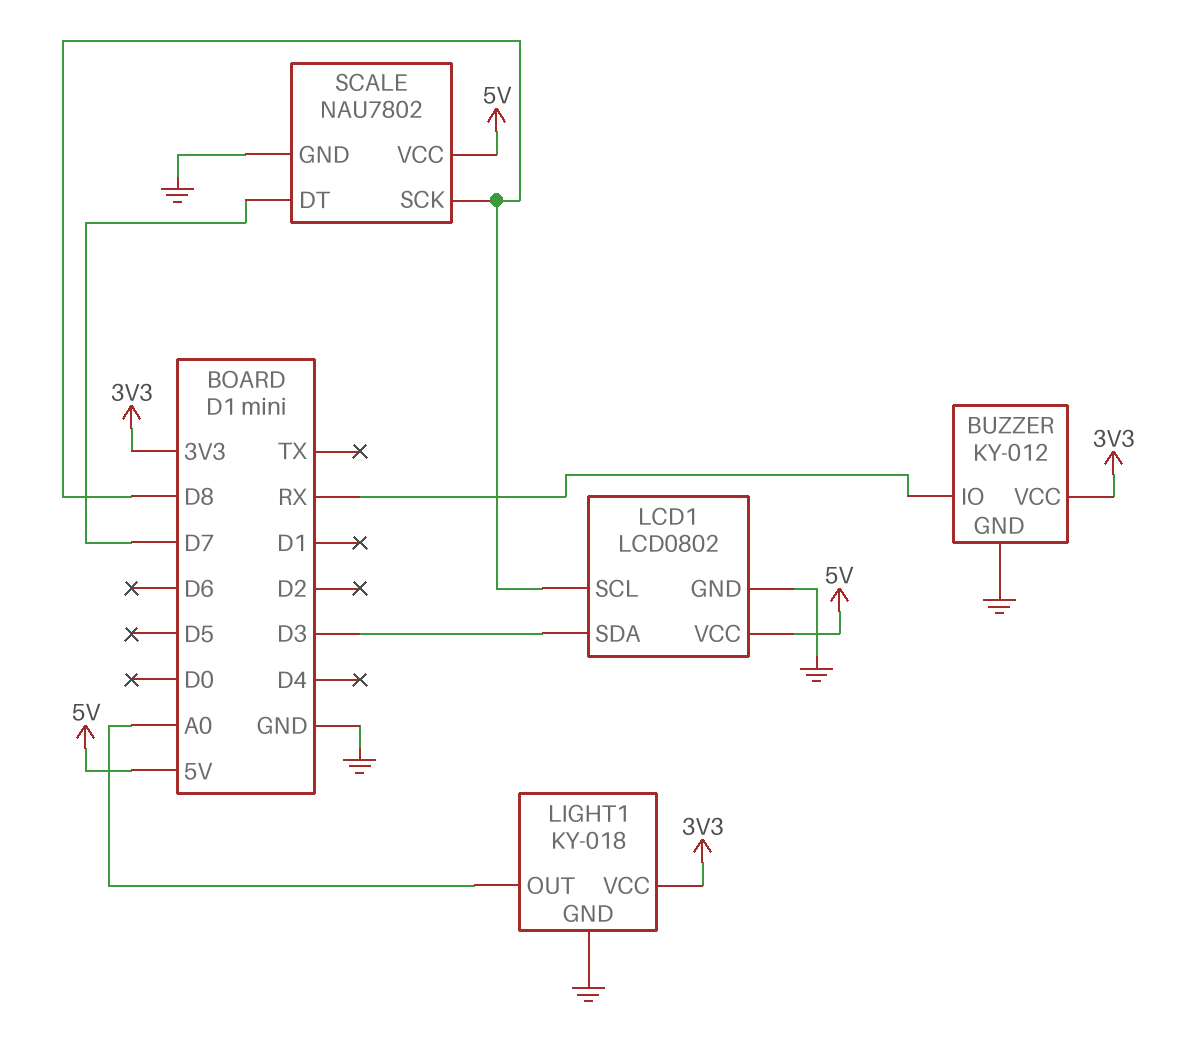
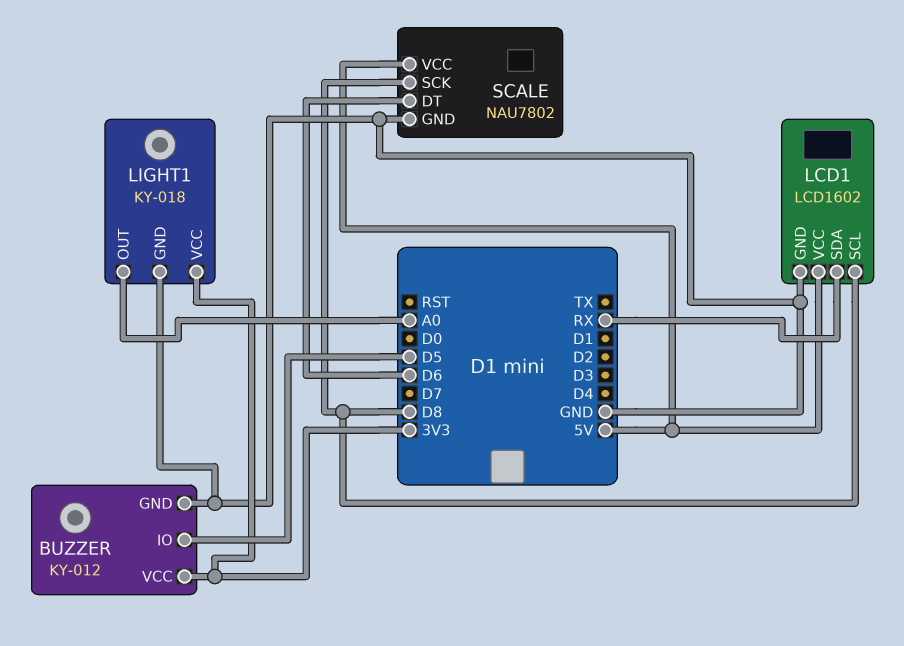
BUZZER pin IO: RX -> D5
LCD1: LCD0802 -> LCD1602
LCD1 pin SDA: D3 -> RX
SCALE pin DT: D7 -> D6

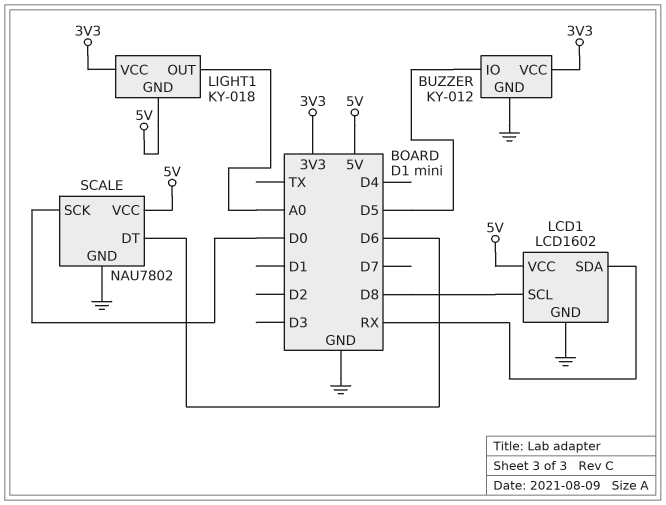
LIGHT1 pin GND: GND -> 5V
SCALE pin SCK: D8 -> D0

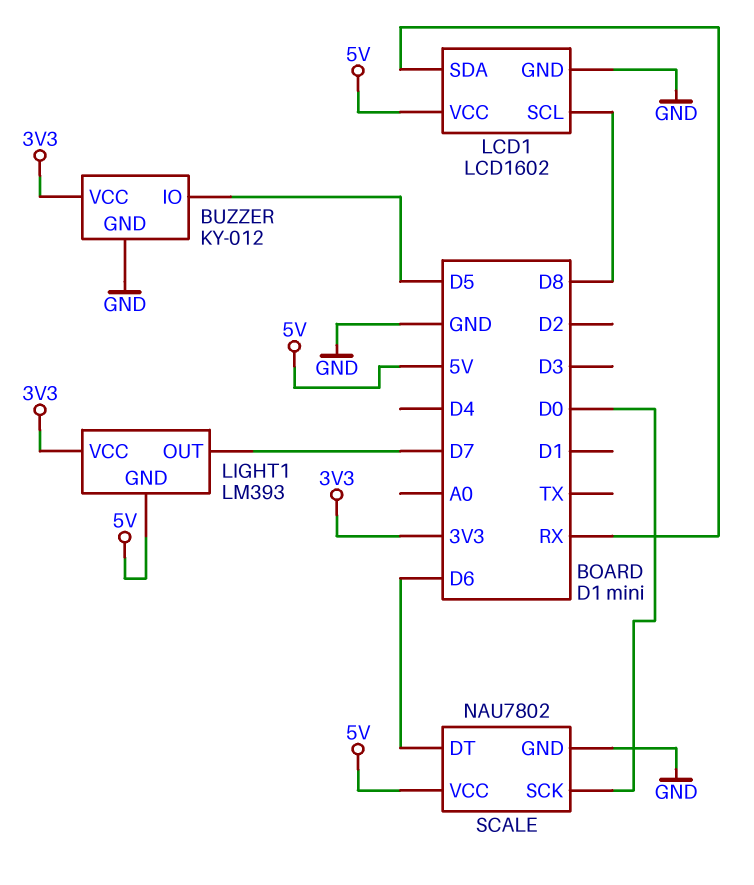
LIGHT1: KY-018 -> LM393
LIGHT1 pin OUT: A0 -> D7

